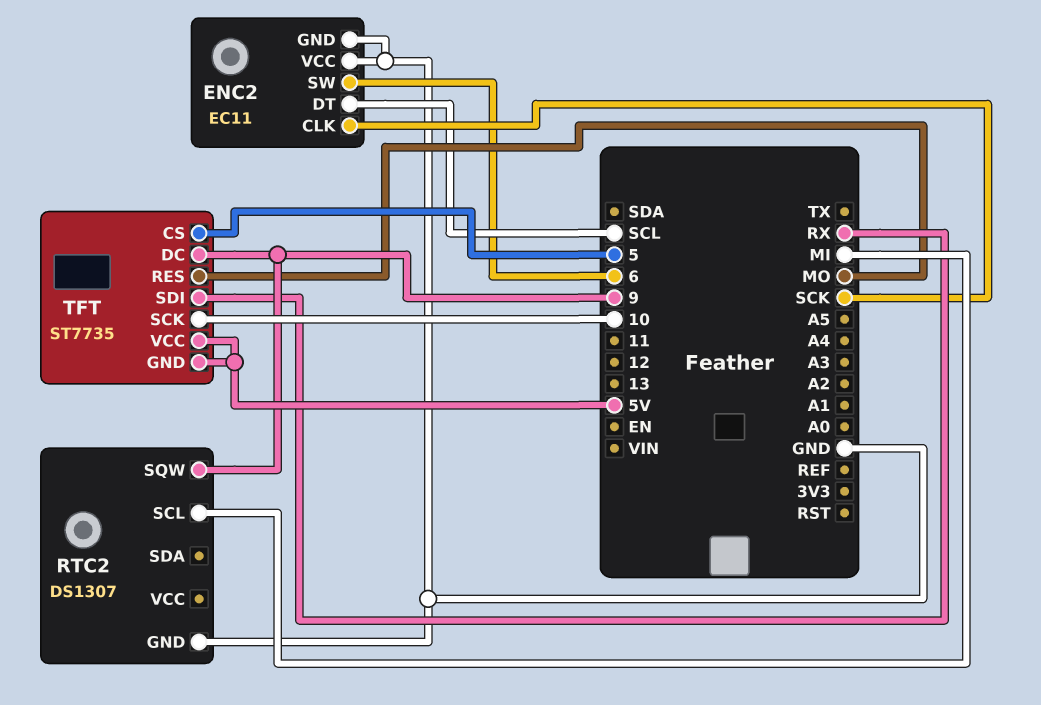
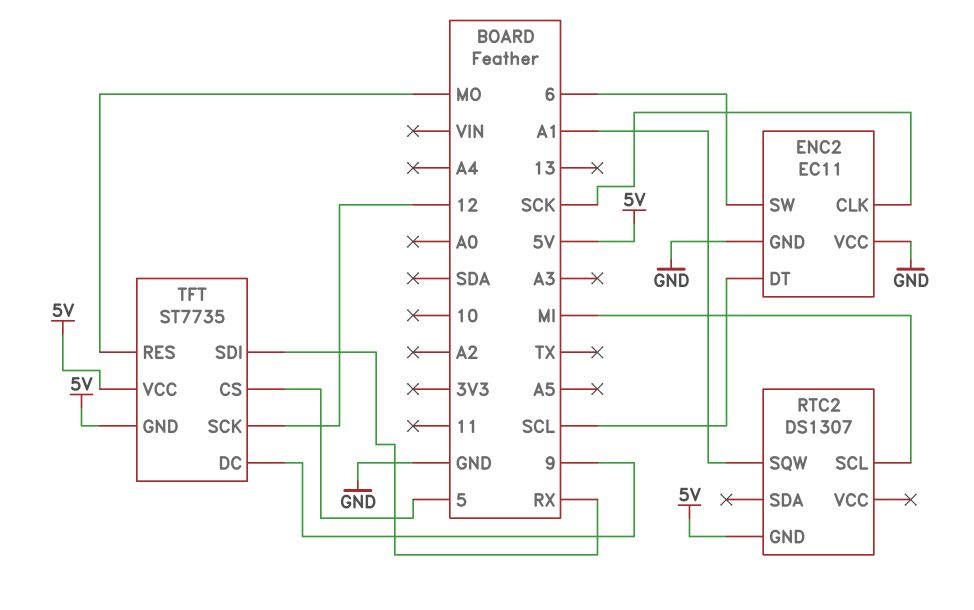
RTC2 pin GND: GND -> 5V
RTC2 pin SQW: 9 -> A1
TFT pin SCK: 10 -> 12

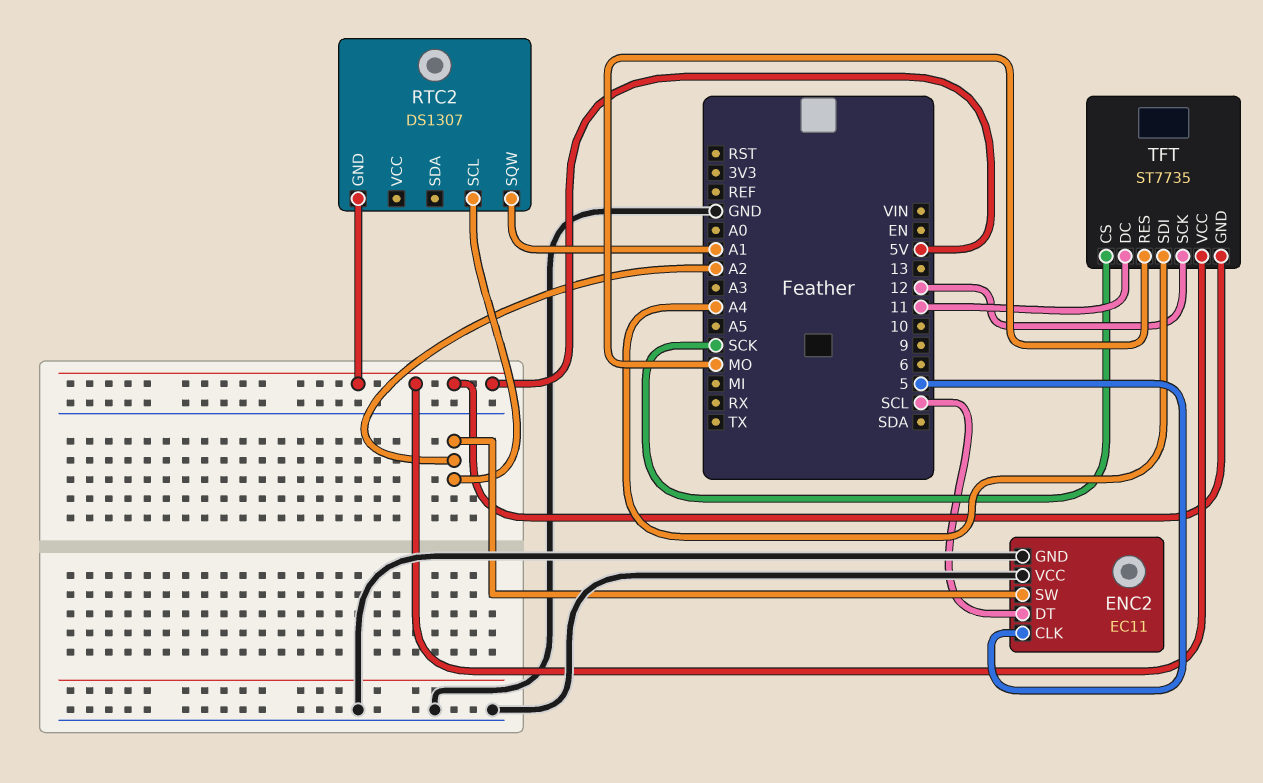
ENC2 pin CLK: SCK -> 5
ENC2 pin SW: 6 -> A2
RTC2 pin SCL: MI -> A2
TFT pin CS: 5 -> SCK
TFT pin DC: 9 -> 11
TFT pin SDI: RX -> A4

